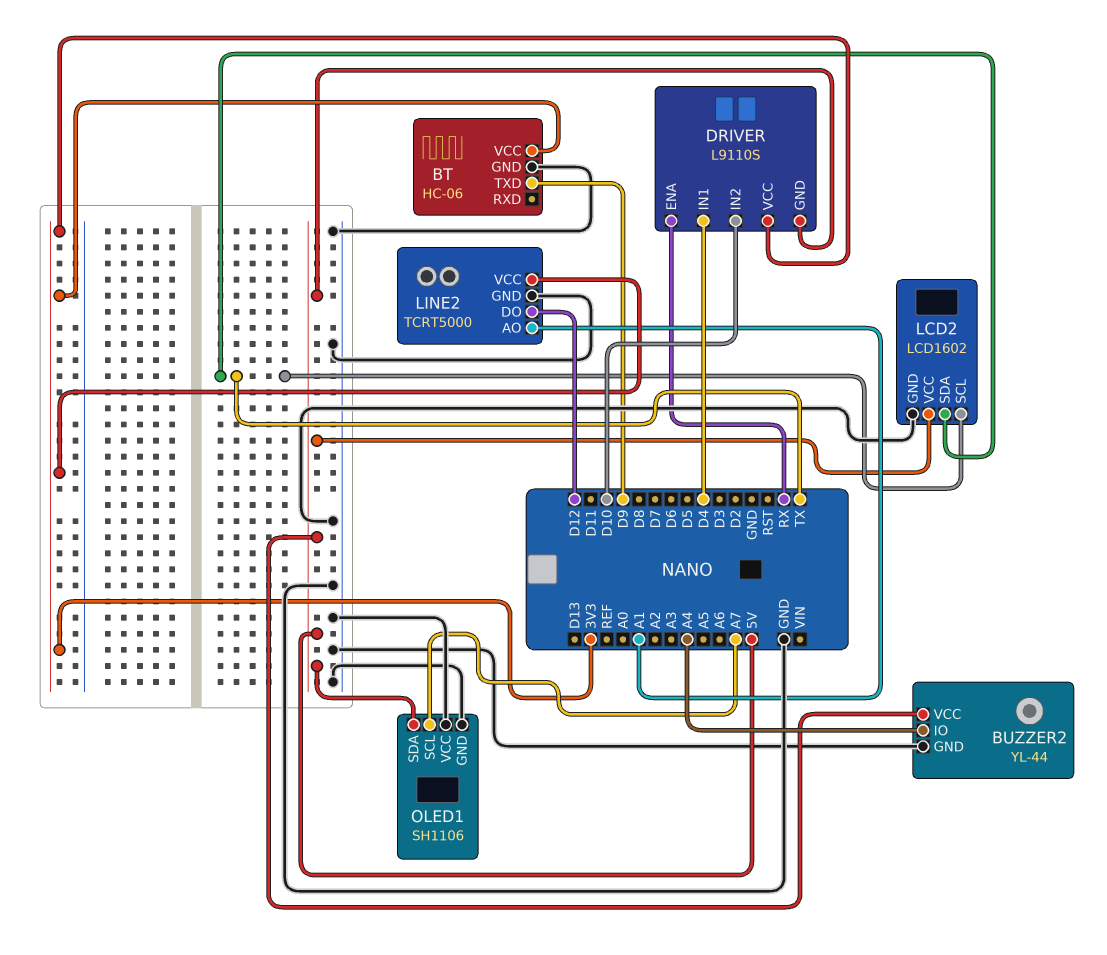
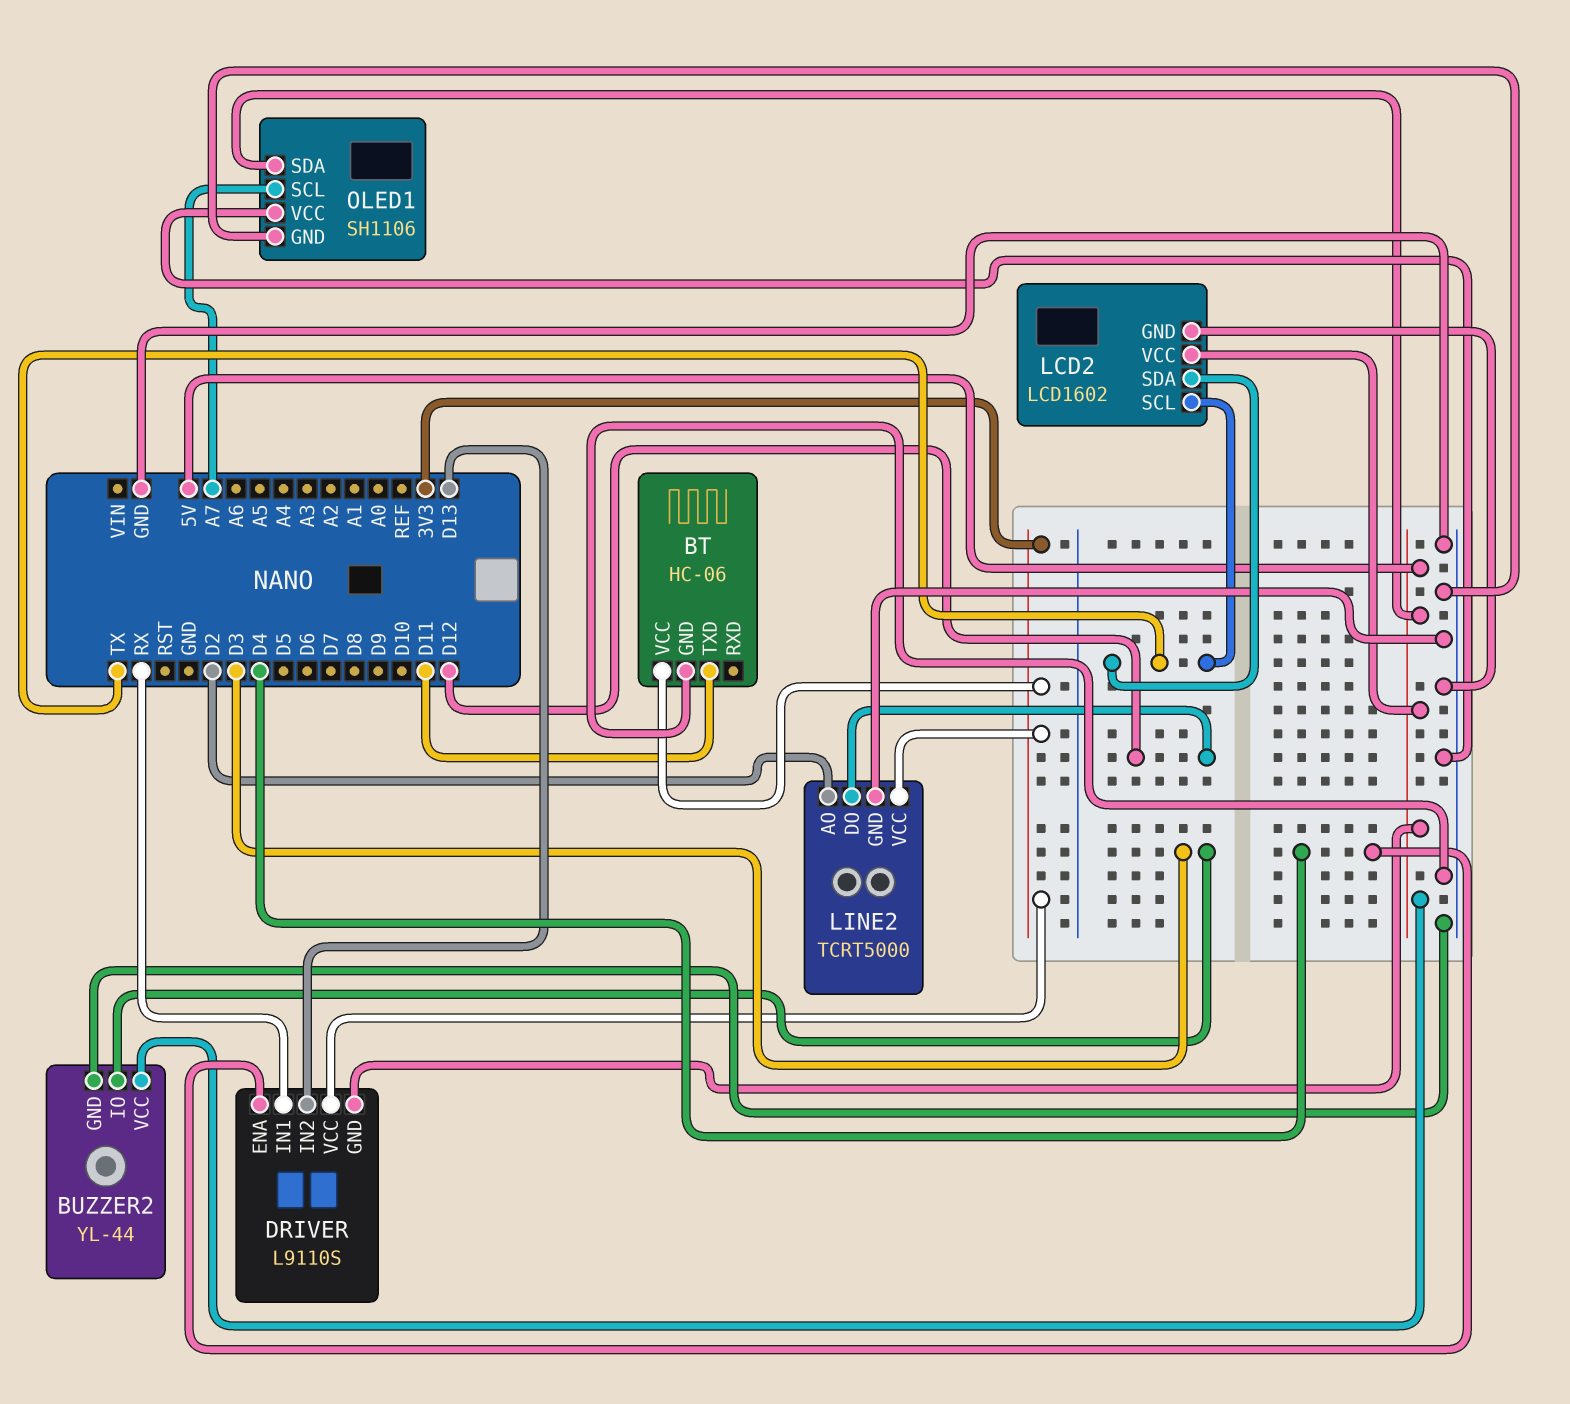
BT pin TXD: D9 -> D11
BUZZER2 pin IO: A4 -> D3
DRIVER pin ENA: RX -> D4
DRIVER pin IN1: D4 -> RX
DRIVER pin IN2: D10 -> D13
LINE2 pin AO: A1 -> D2

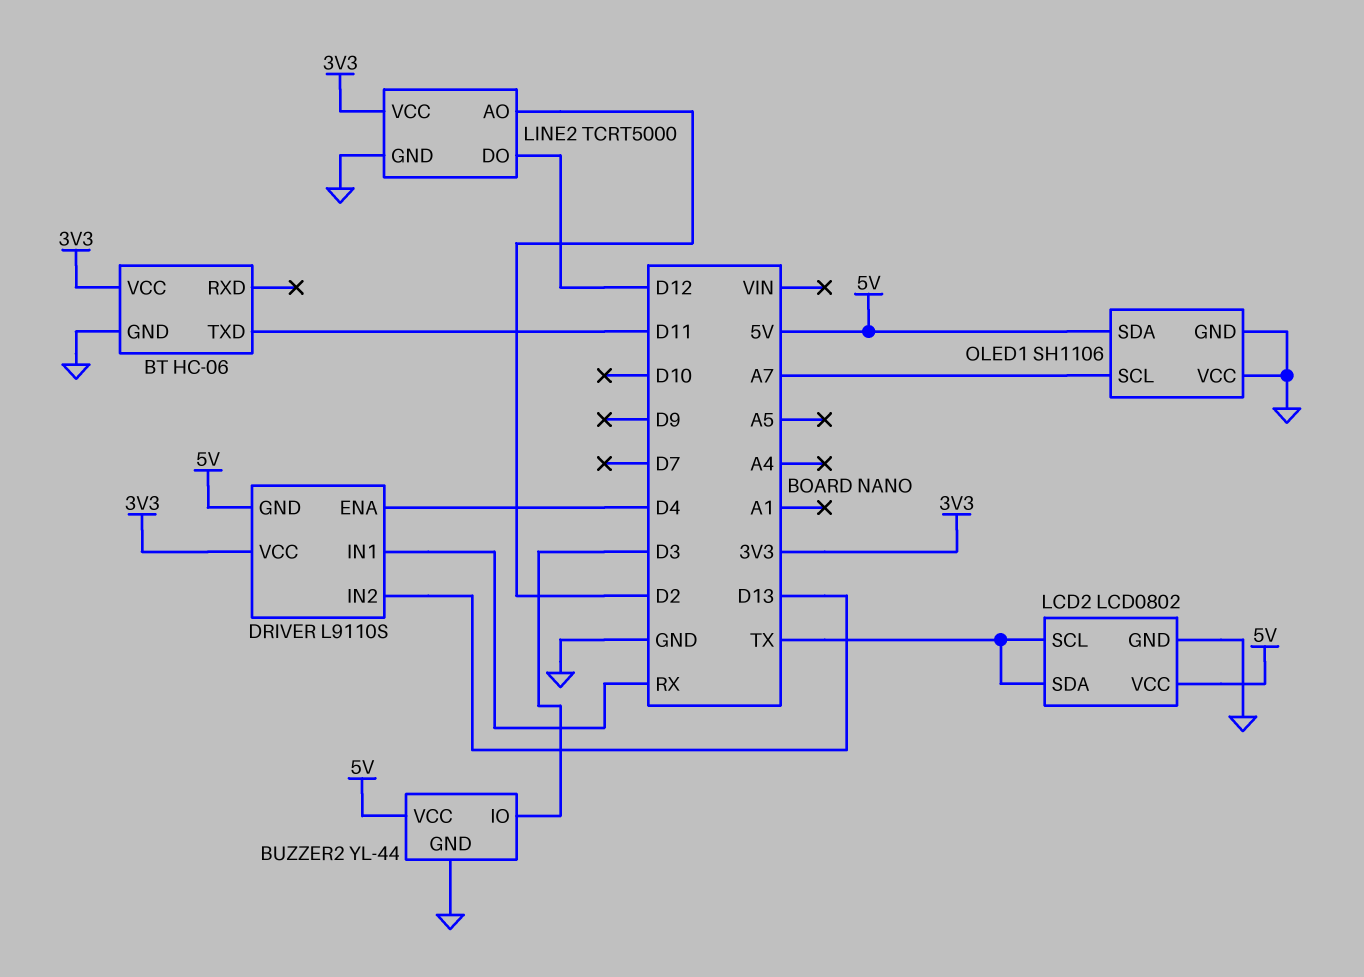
LCD2: LCD1602 -> LCD0802

